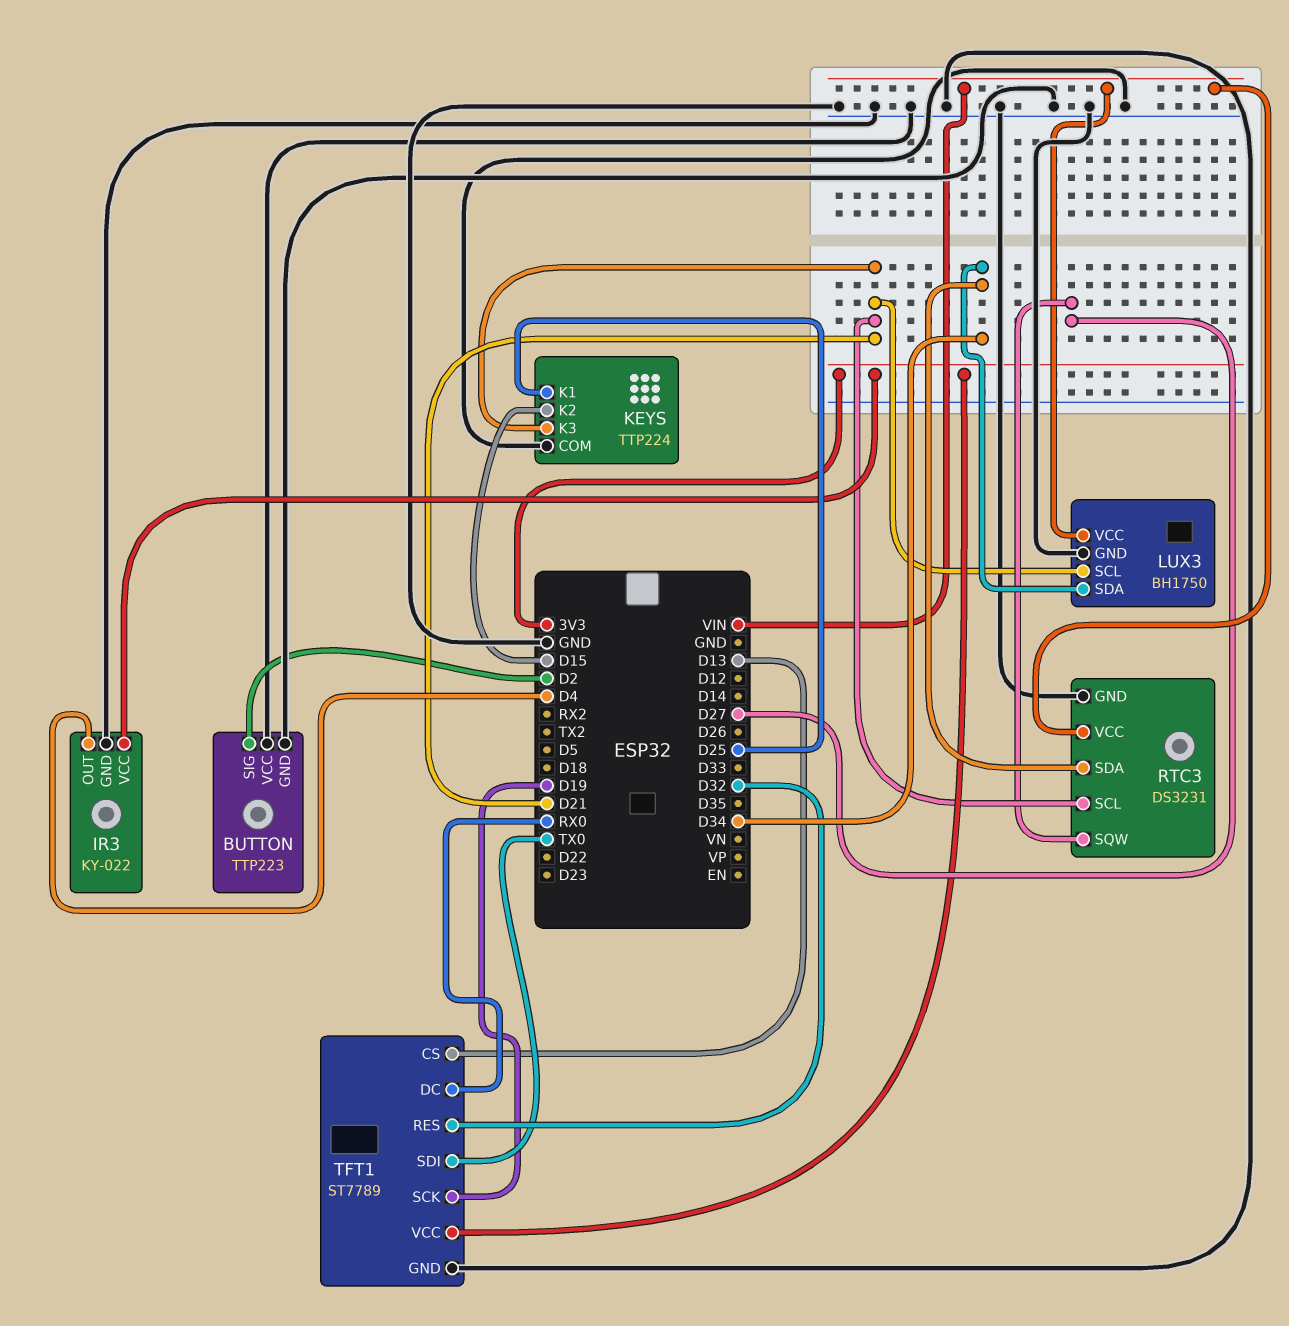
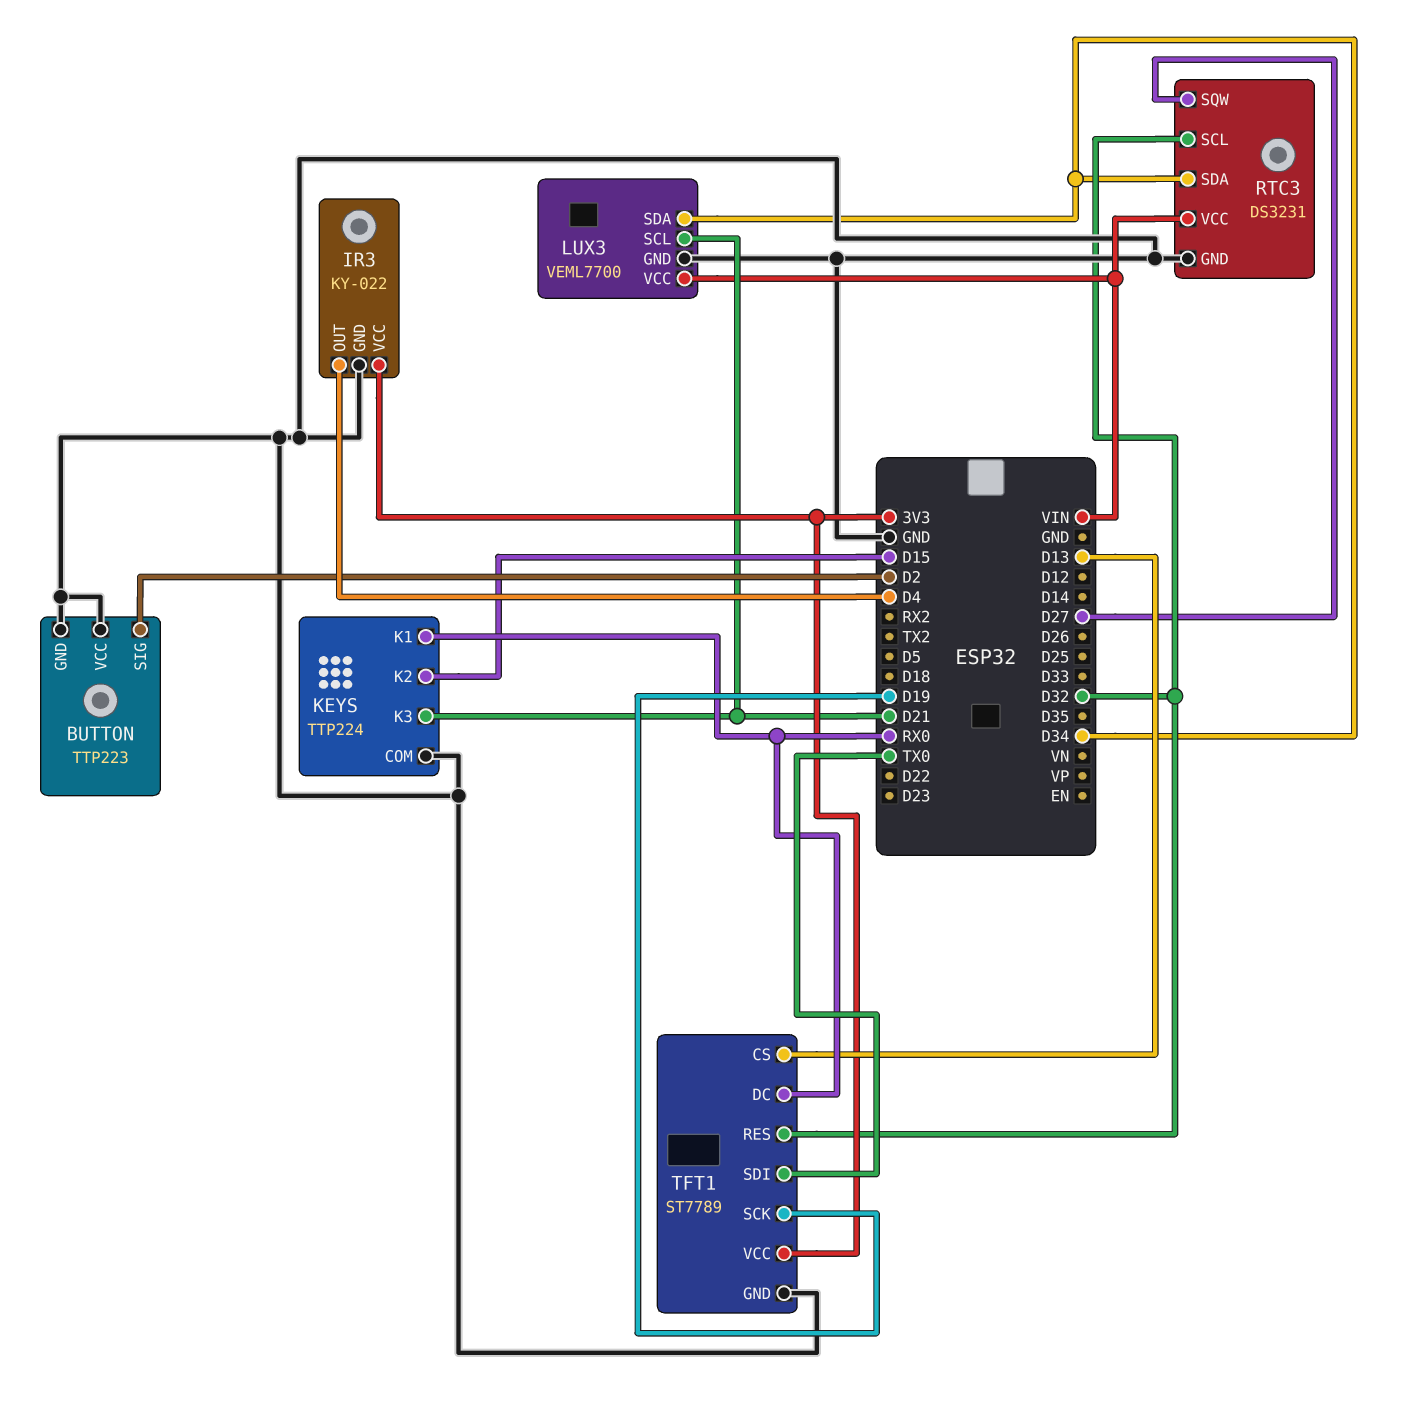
KEYS pin K1: D25 -> RX0
LUX3: BH1750 -> VEML7700
RTC3 pin SCL: D21 -> D32

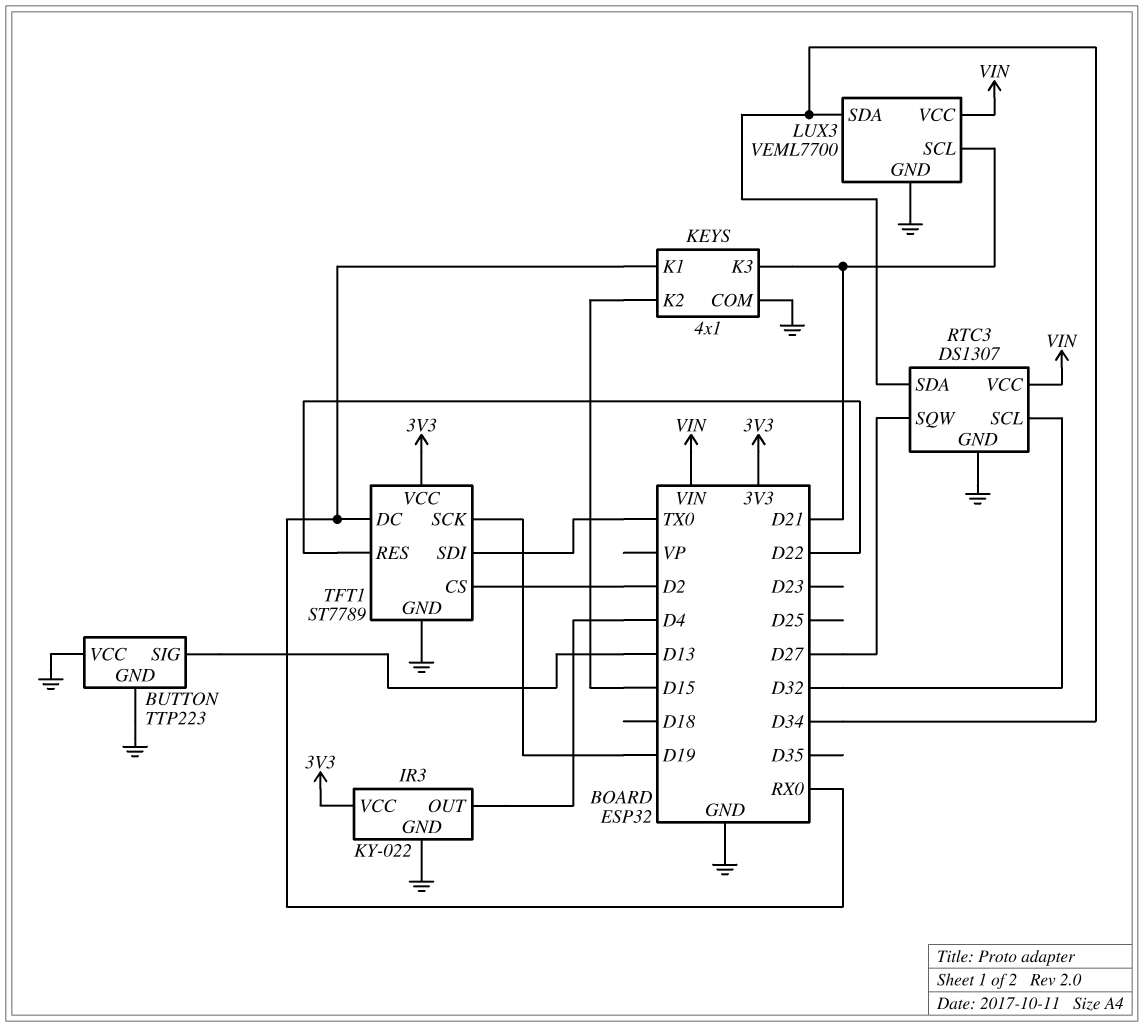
BUTTON pin SIG: D2 -> D13
KEYS: TTP224 -> 4x1
RTC3: DS3231 -> DS1307
TFT1 pin CS: D13 -> D2
TFT1 pin RES: D32 -> D22

